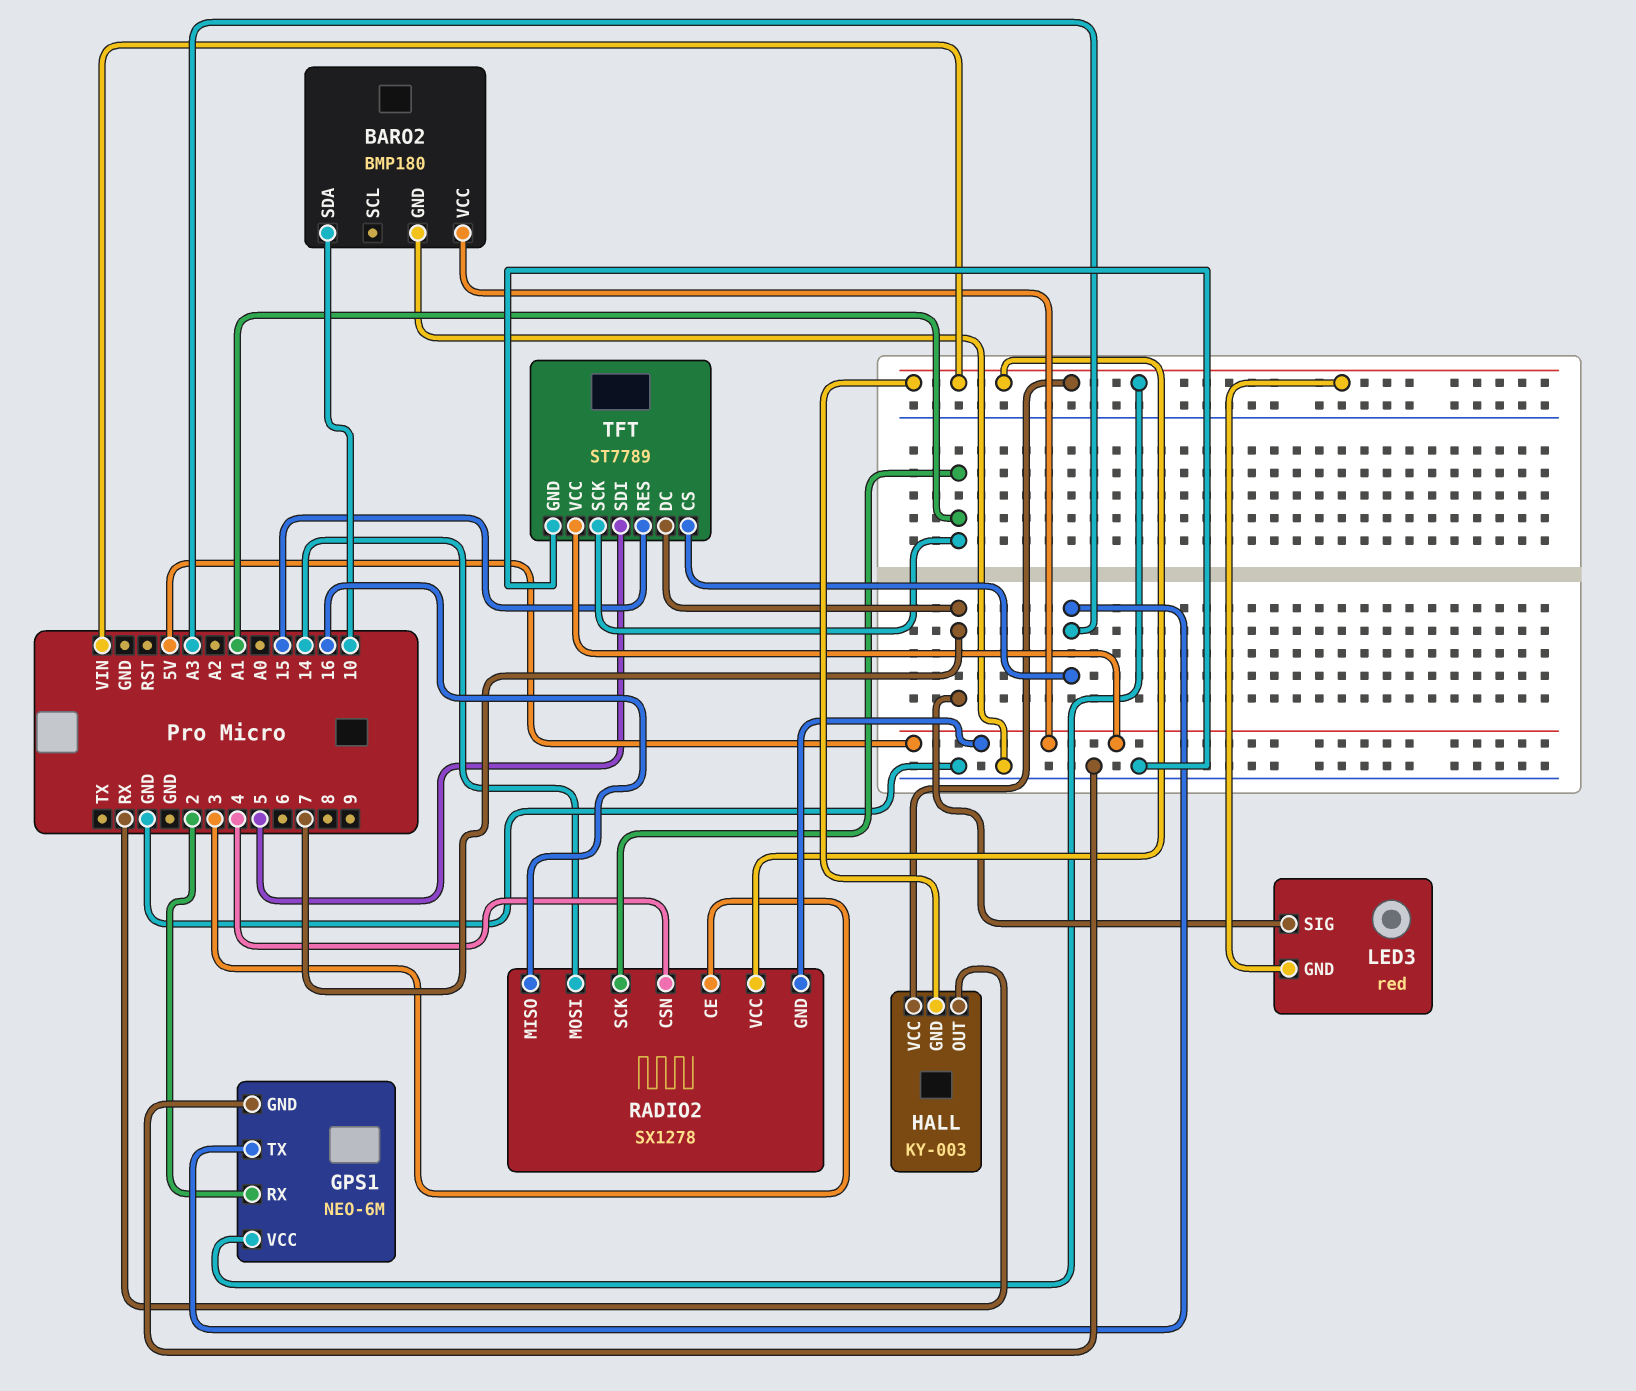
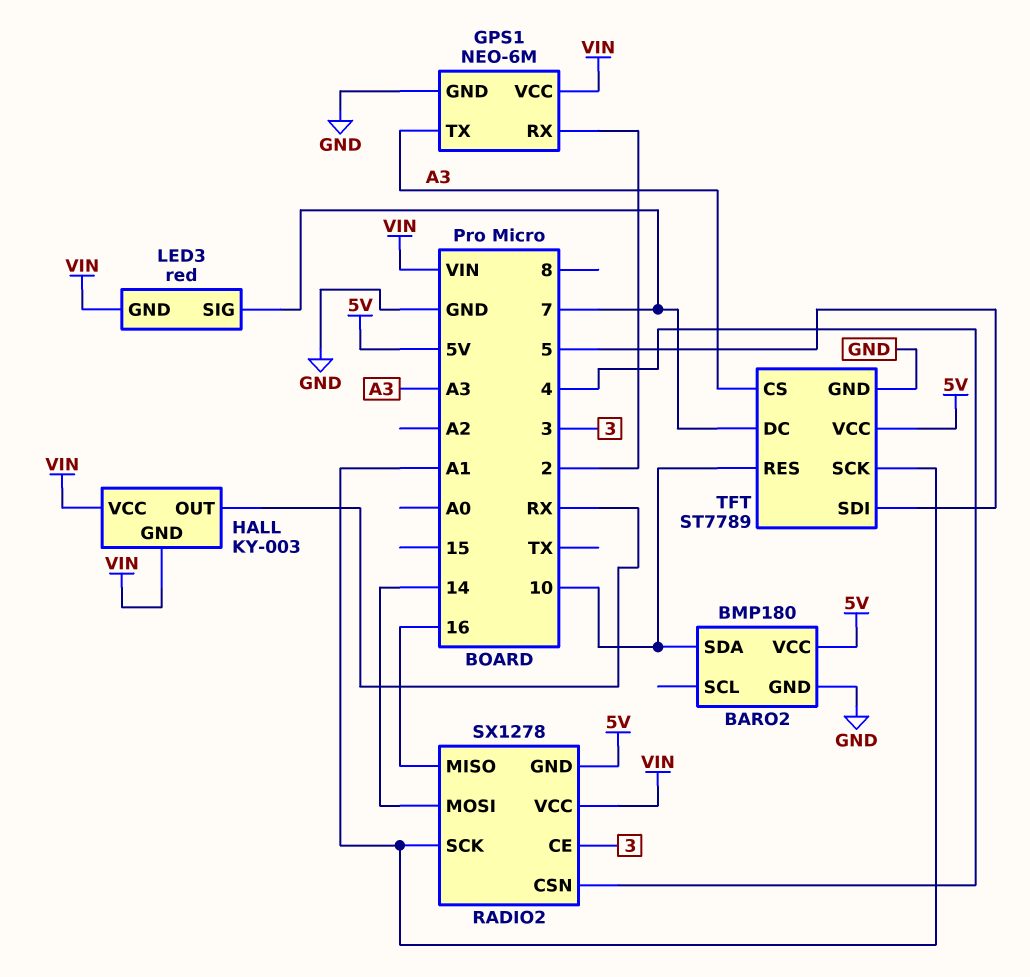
TFT pin RES: 15 -> 10

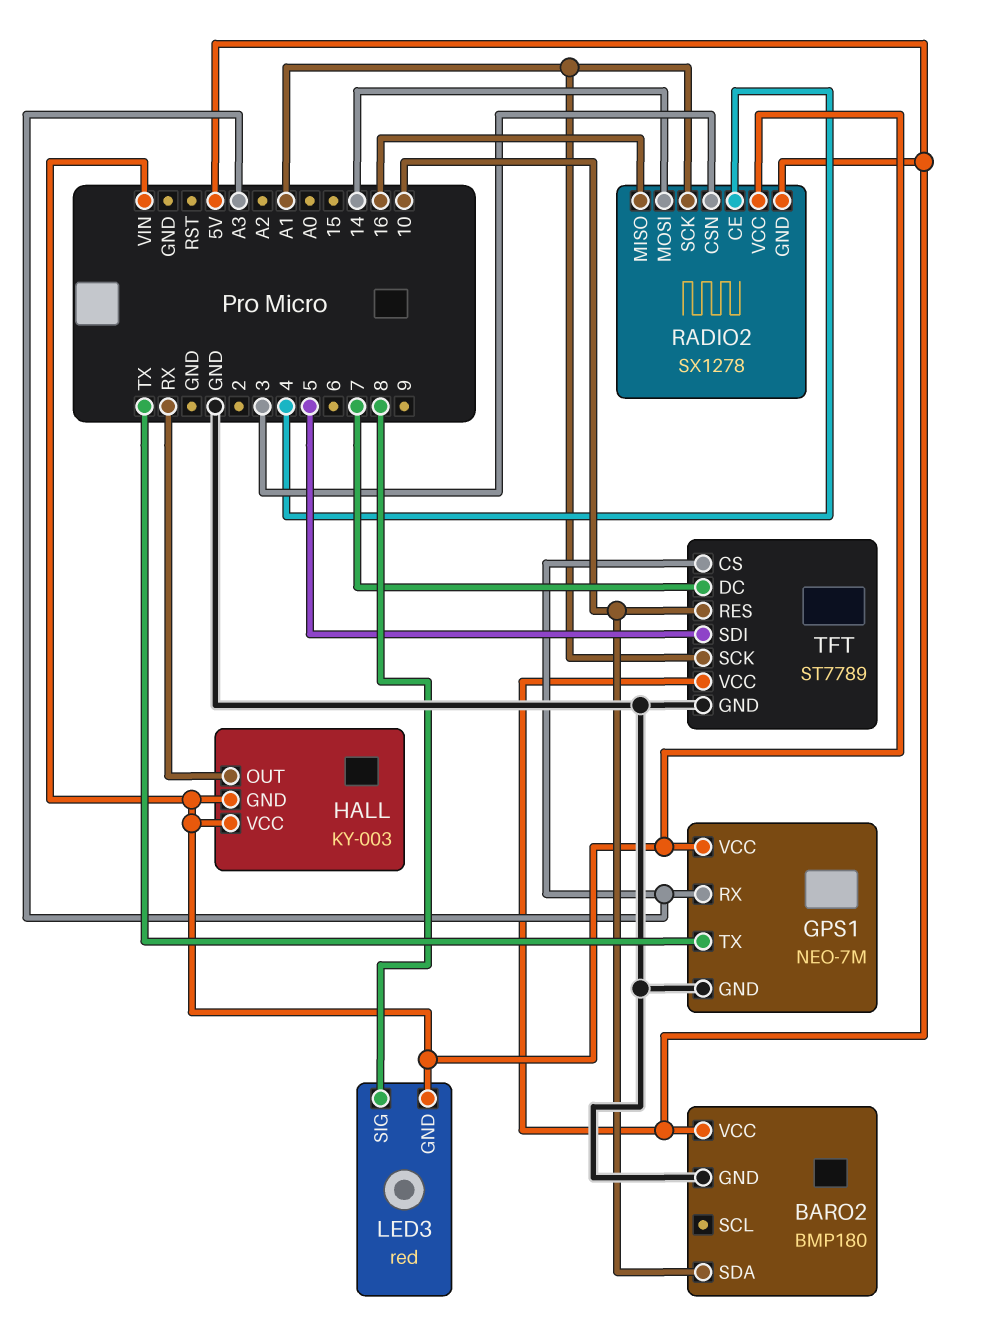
GPS1: NEO-6M -> NEO-7M
GPS1 pin RX: 2 -> A3
GPS1 pin TX: A3 -> TX
LED3 pin SIG: 7 -> 8
RADIO2 pin CE: 3 -> 4
RADIO2 pin CSN: 4 -> 3

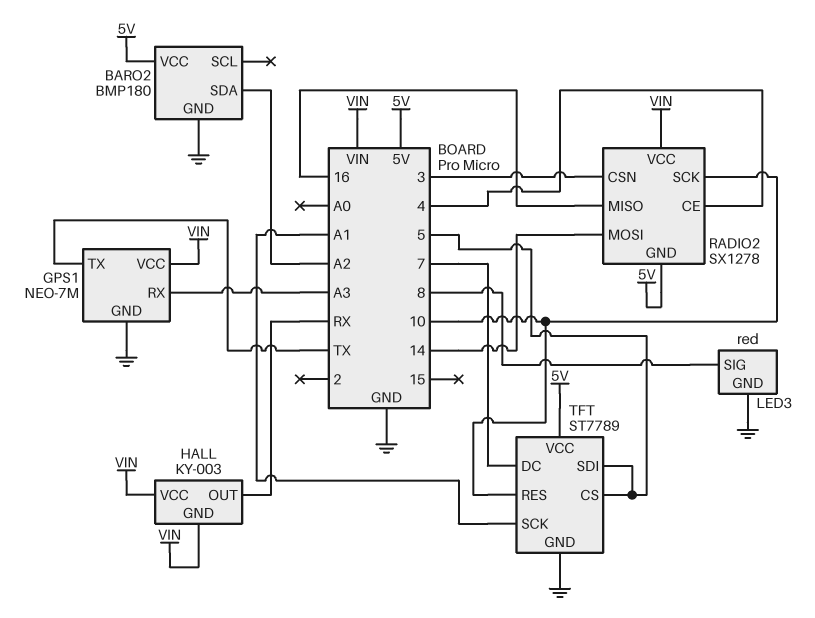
BARO2 pin SDA: 10 -> A2
LED3 pin GND: VIN -> GND
RADIO2 pin SCK: A1 -> 10
TFT pin CS: A3 -> 5

